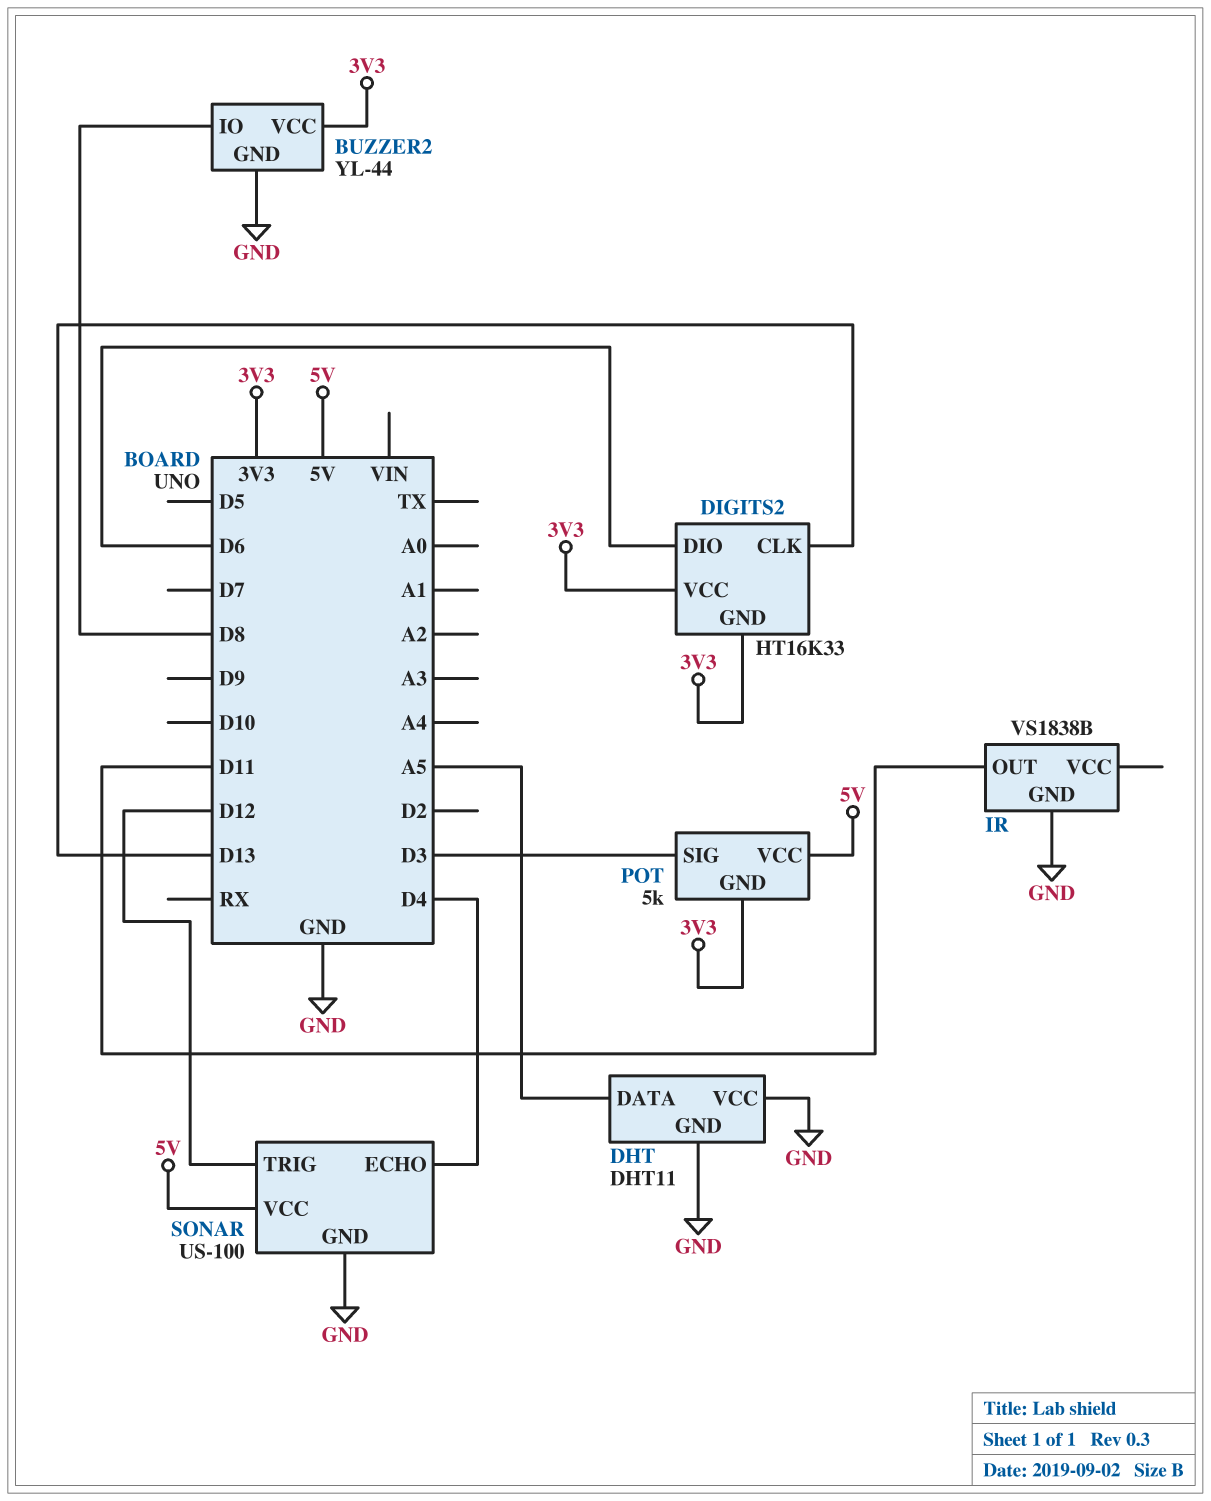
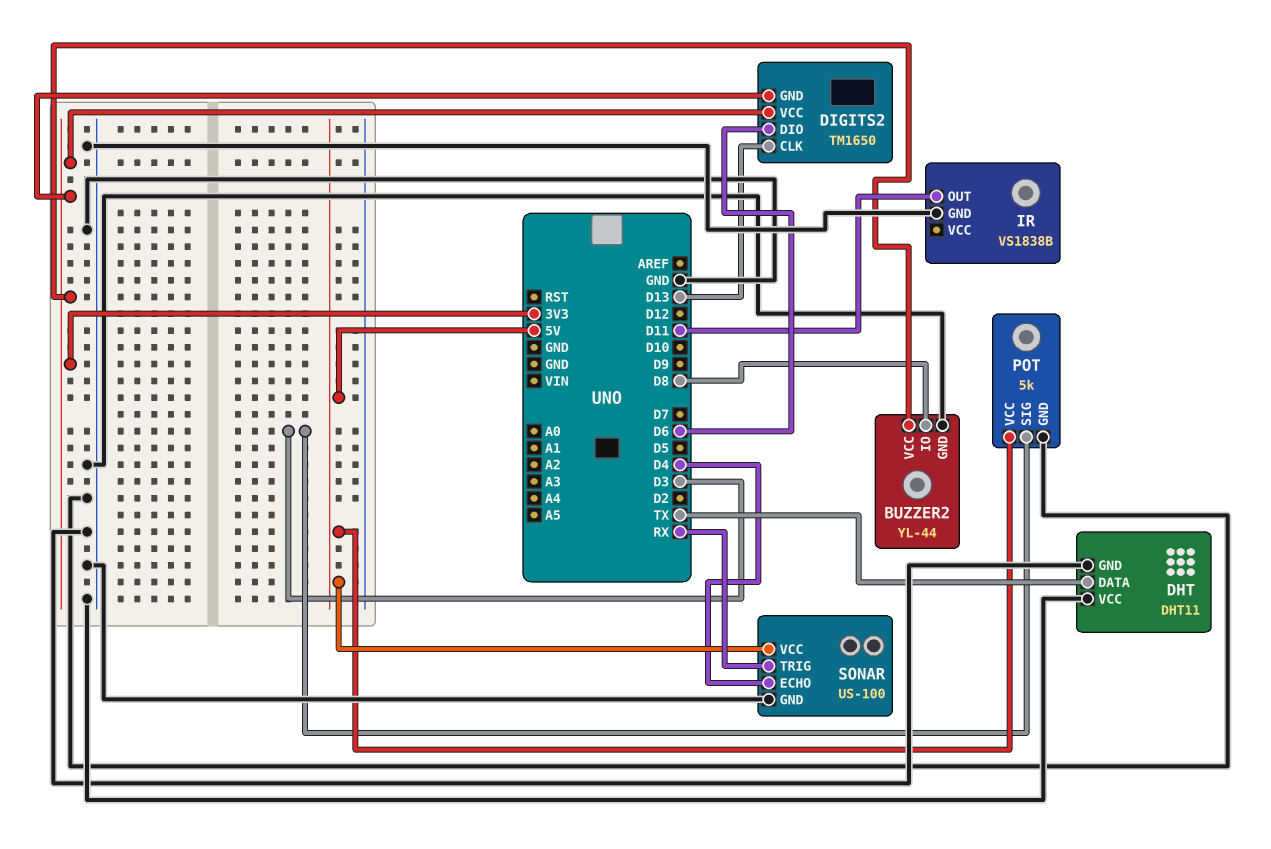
DHT pin DATA: A5 -> TX
DIGITS2: HT16K33 -> TM1650
POT pin GND: 3V3 -> GND
SONAR pin TRIG: D12 -> RX

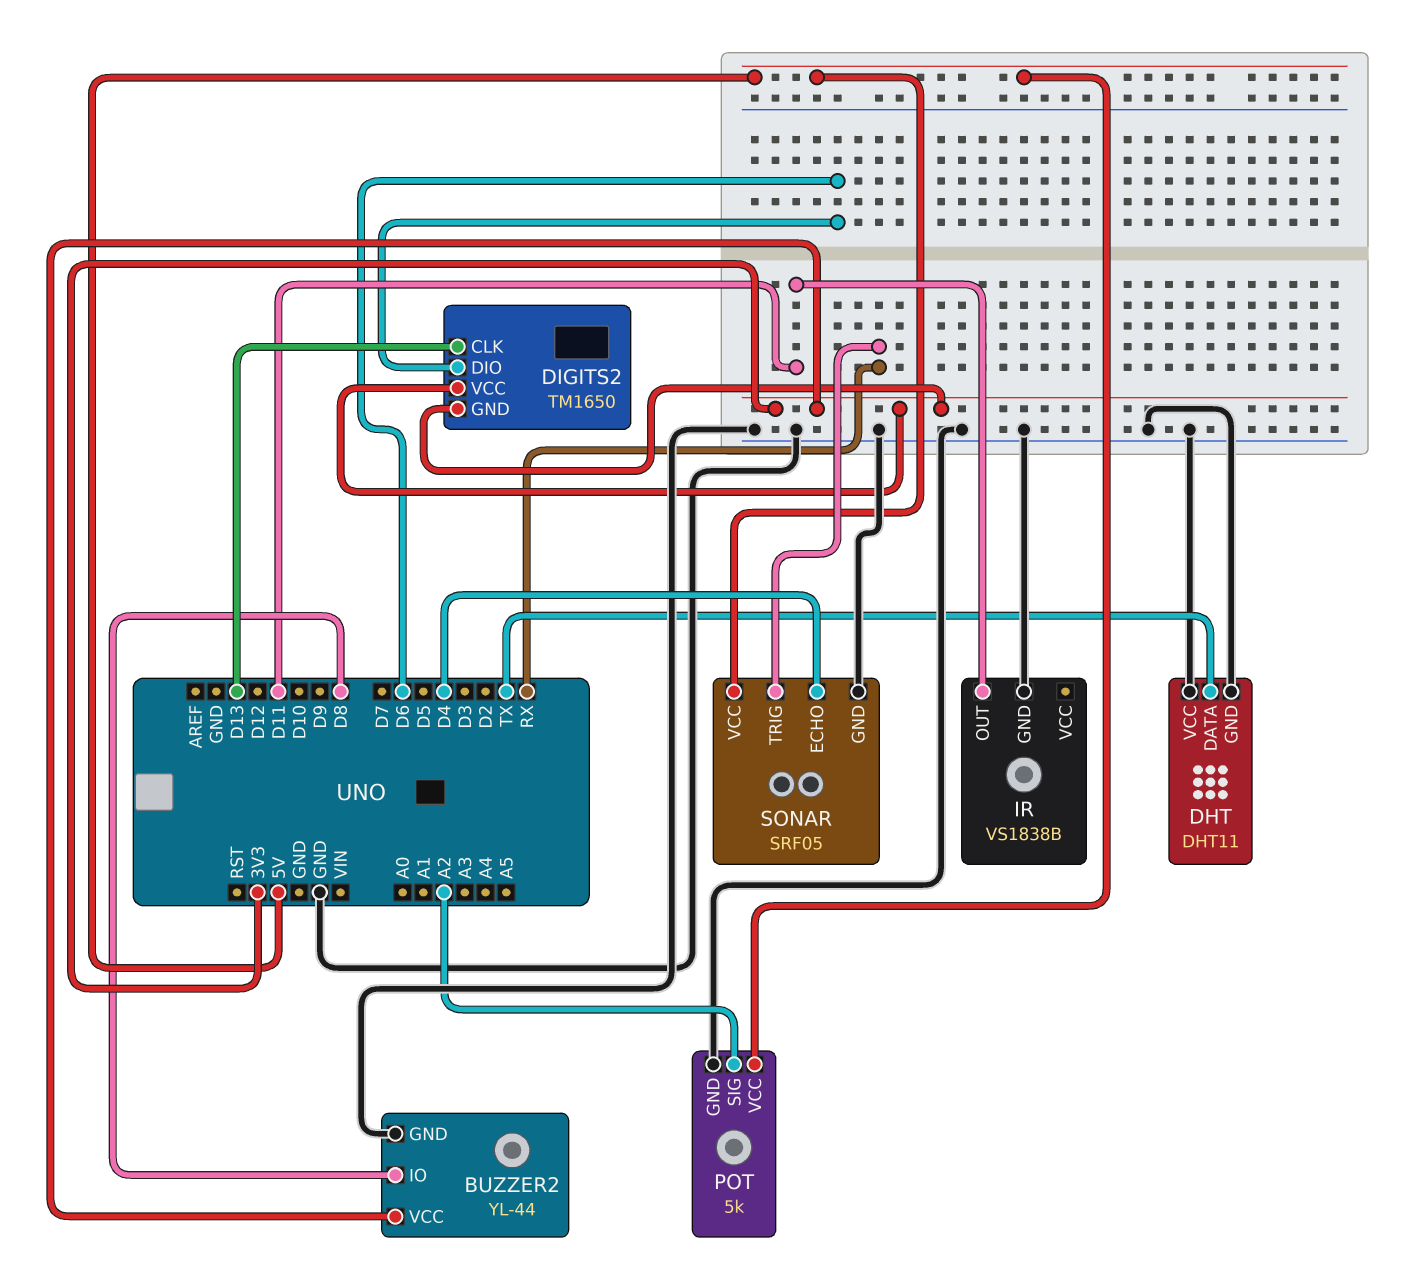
POT pin SIG: D3 -> A2
SONAR: US-100 -> SRF05

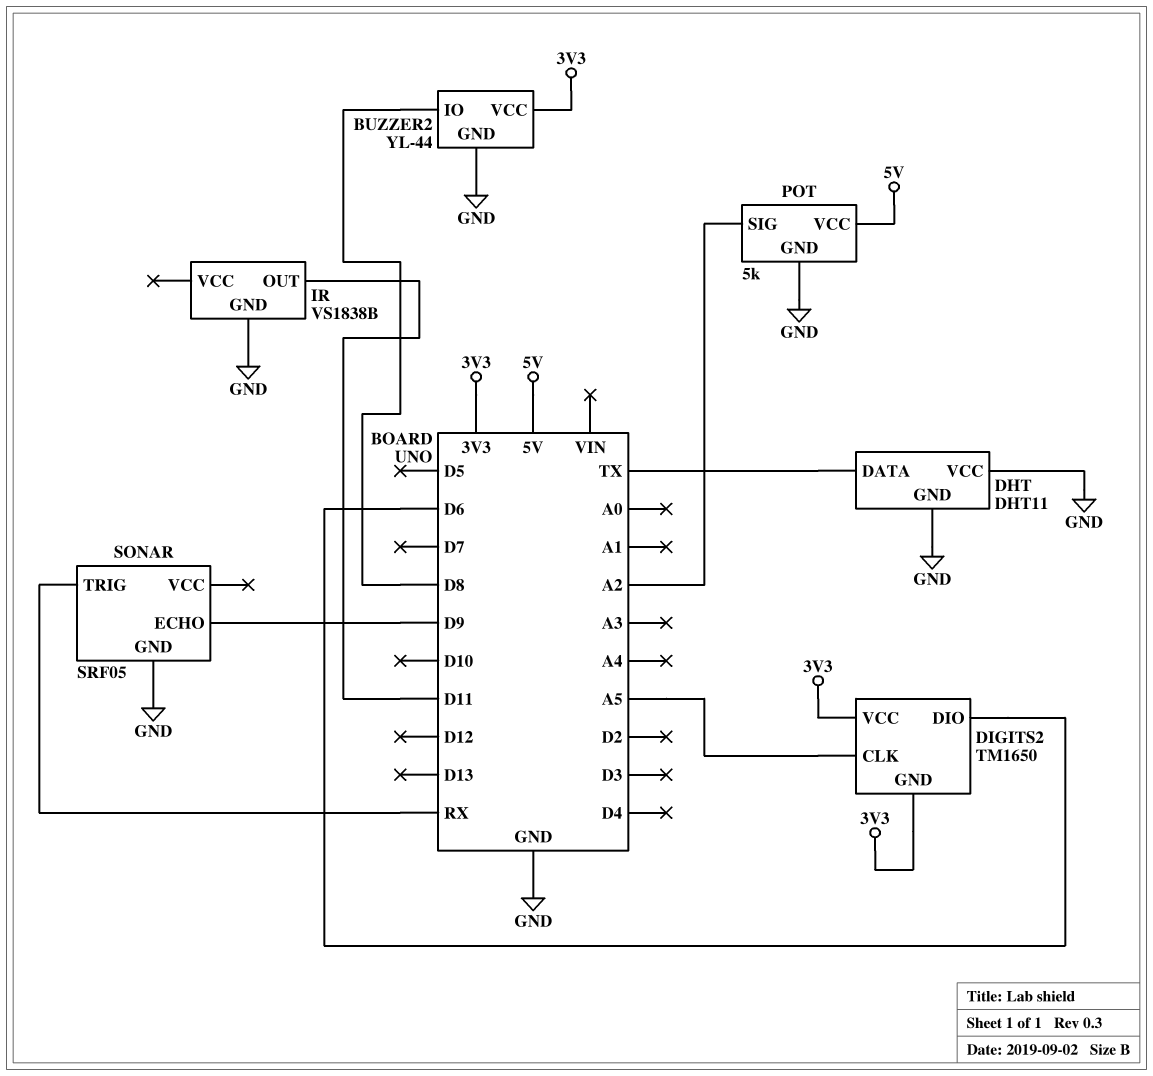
DIGITS2 pin CLK: D13 -> A5
SONAR pin ECHO: D4 -> D9
SONAR pin VCC: 5V -> none

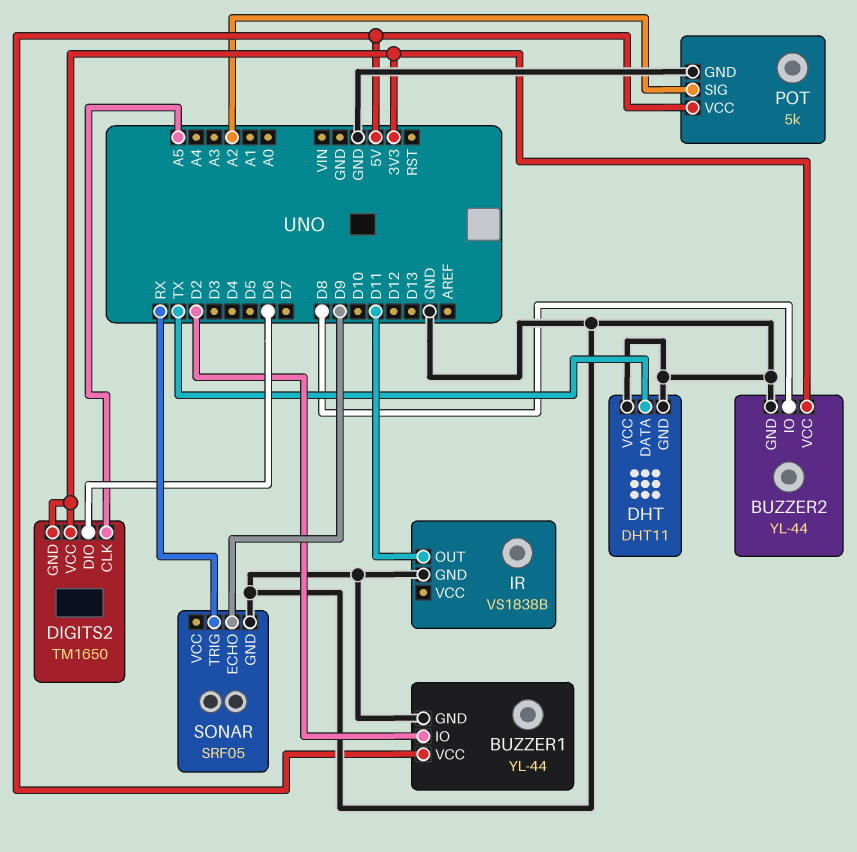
BUZZER1: none -> YL-44
BUZZER1 pin GND: none -> GND
BUZZER1 pin IO: none -> D2
BUZZER1 pin VCC: none -> 5V

